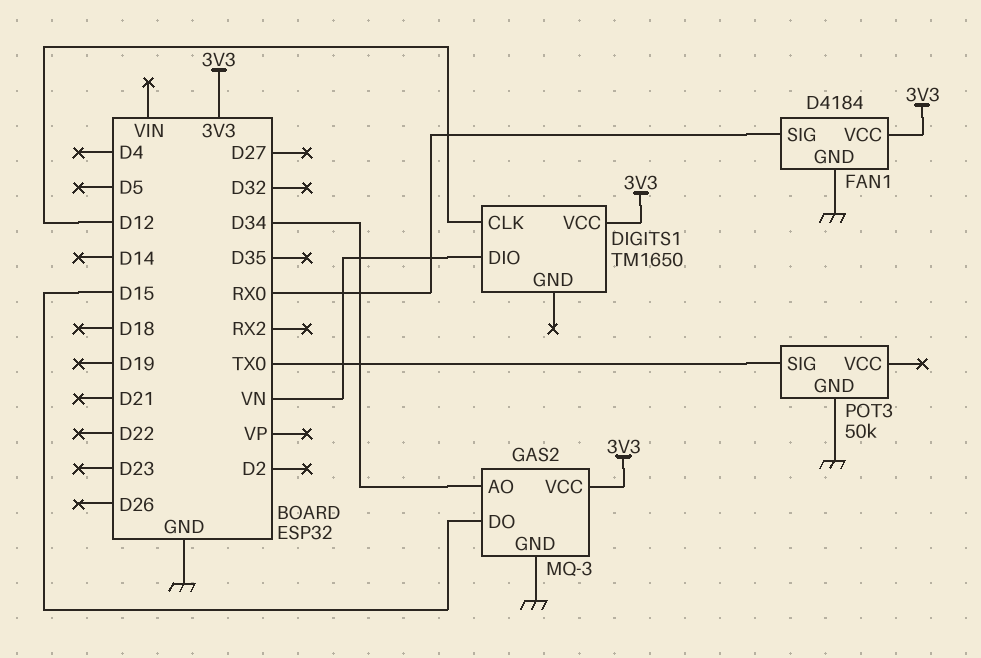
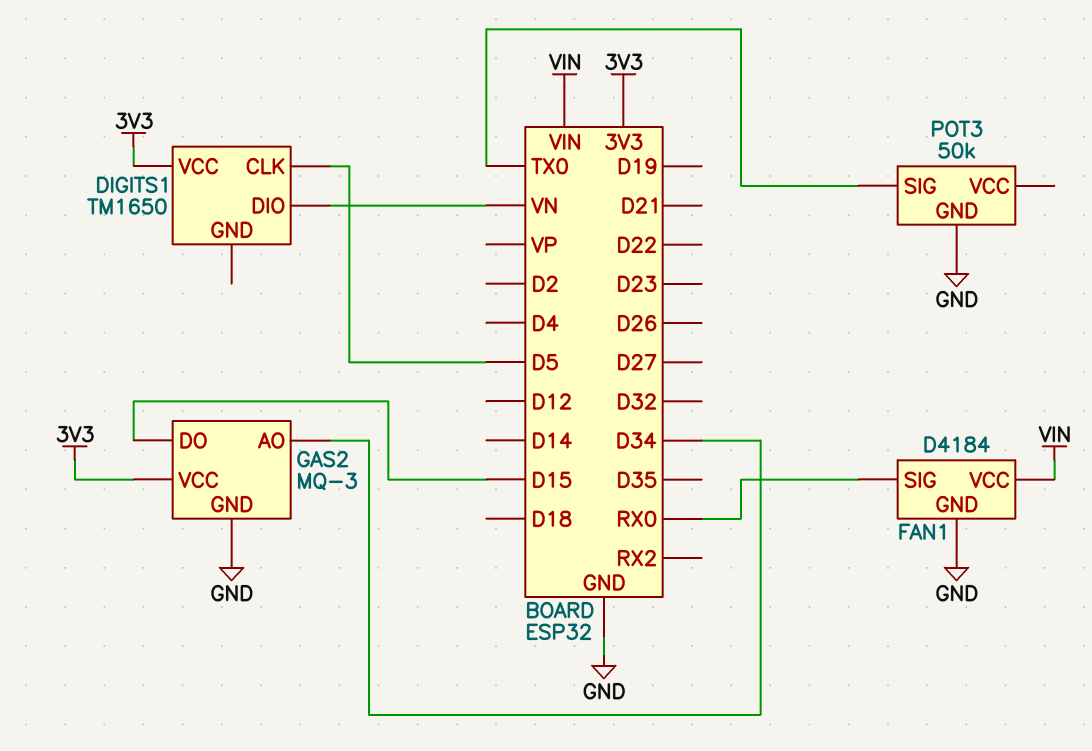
DIGITS1 pin CLK: D12 -> D5
FAN1 pin VCC: 3V3 -> VIN

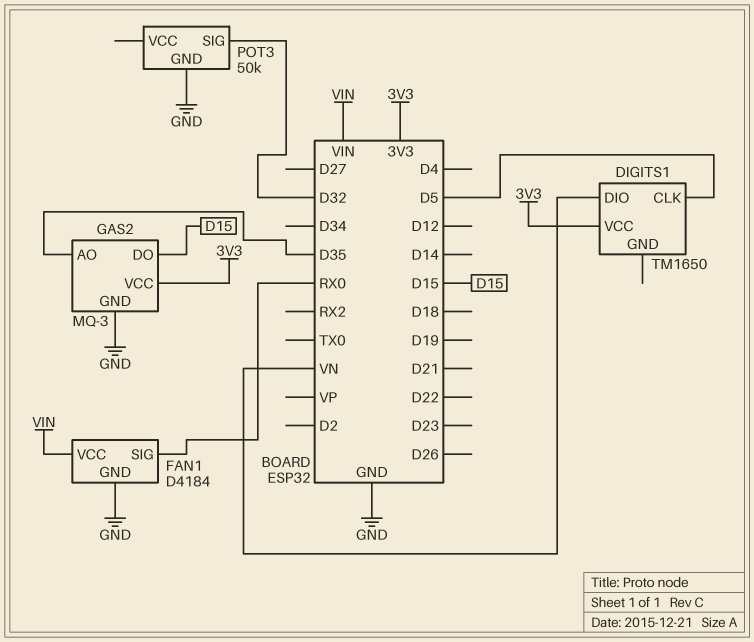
GAS2 pin AO: D34 -> D35
POT3 pin SIG: TX0 -> D32

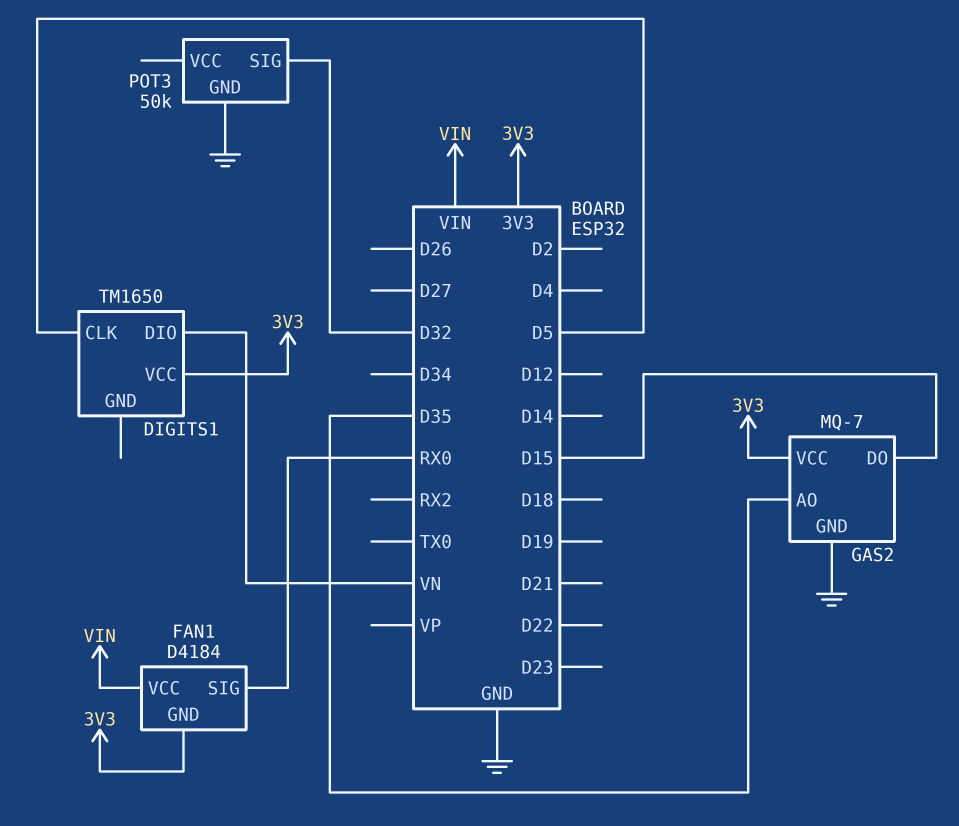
FAN1 pin GND: GND -> 3V3
GAS2: MQ-3 -> MQ-7

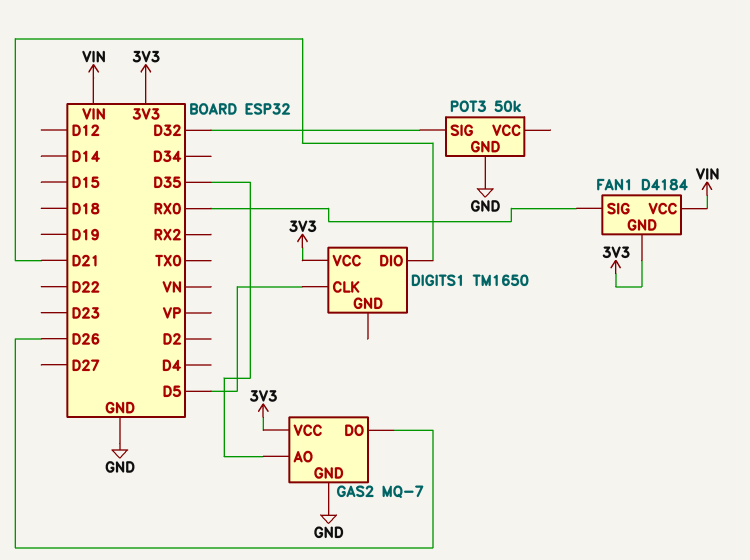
DIGITS1 pin DIO: VN -> D21
GAS2 pin DO: D15 -> D26

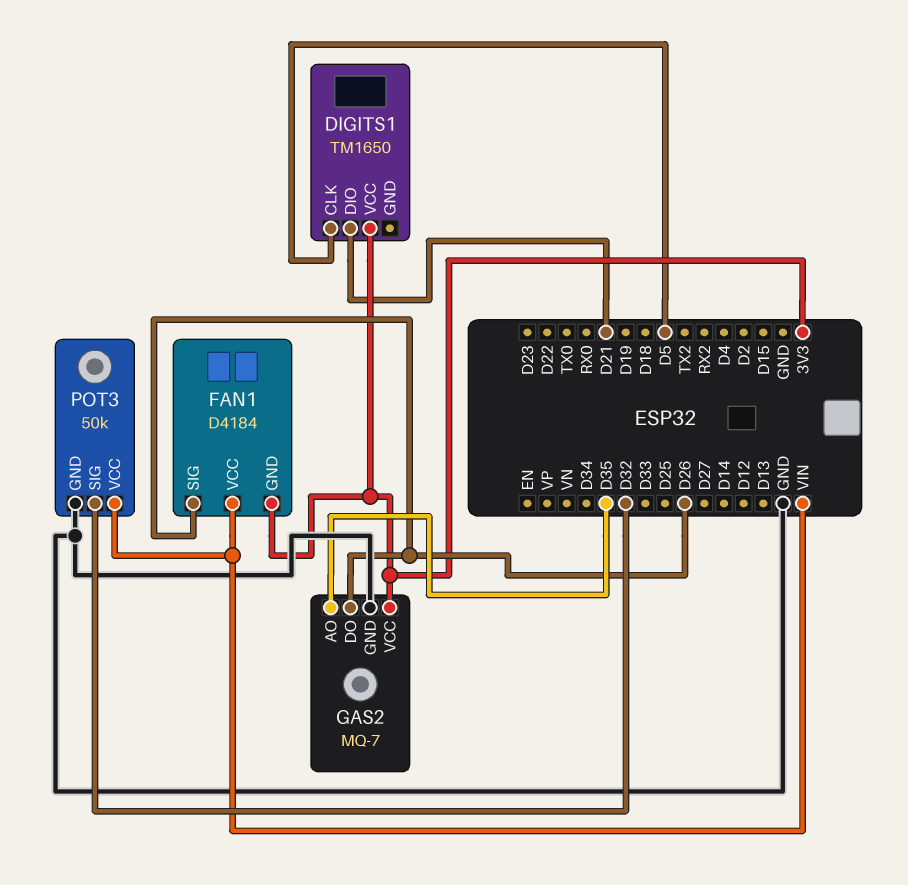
FAN1 pin SIG: RX0 -> D26
POT3 pin VCC: none -> VIN

